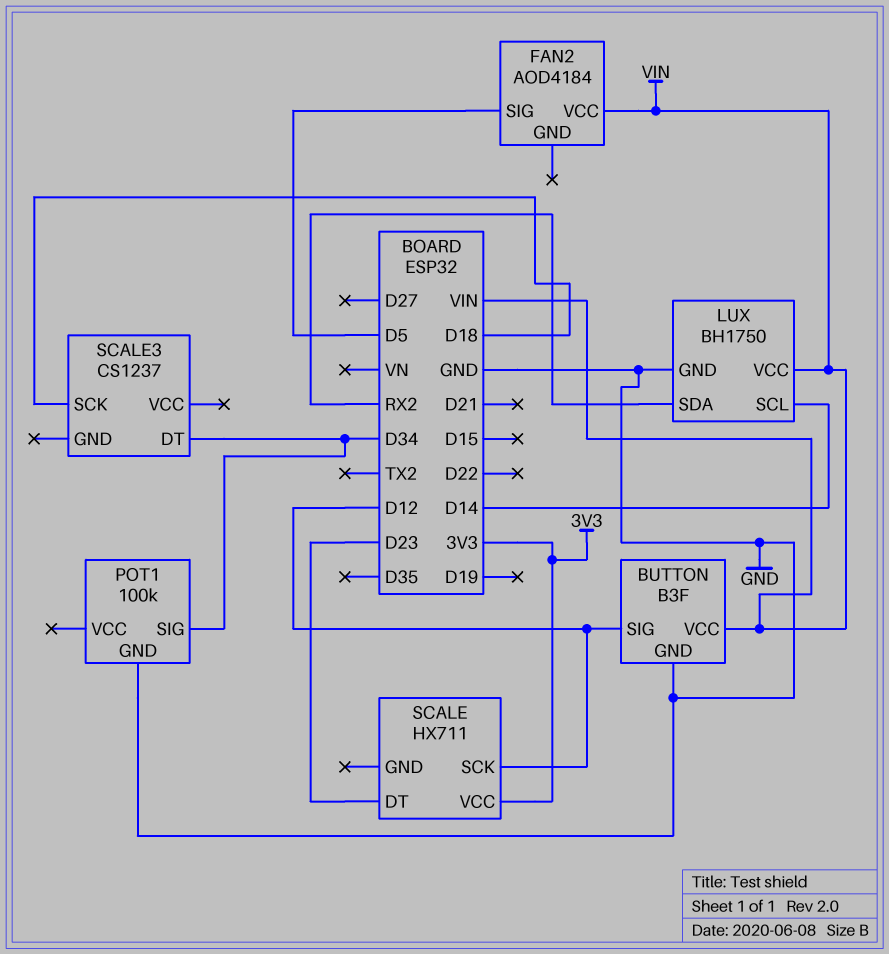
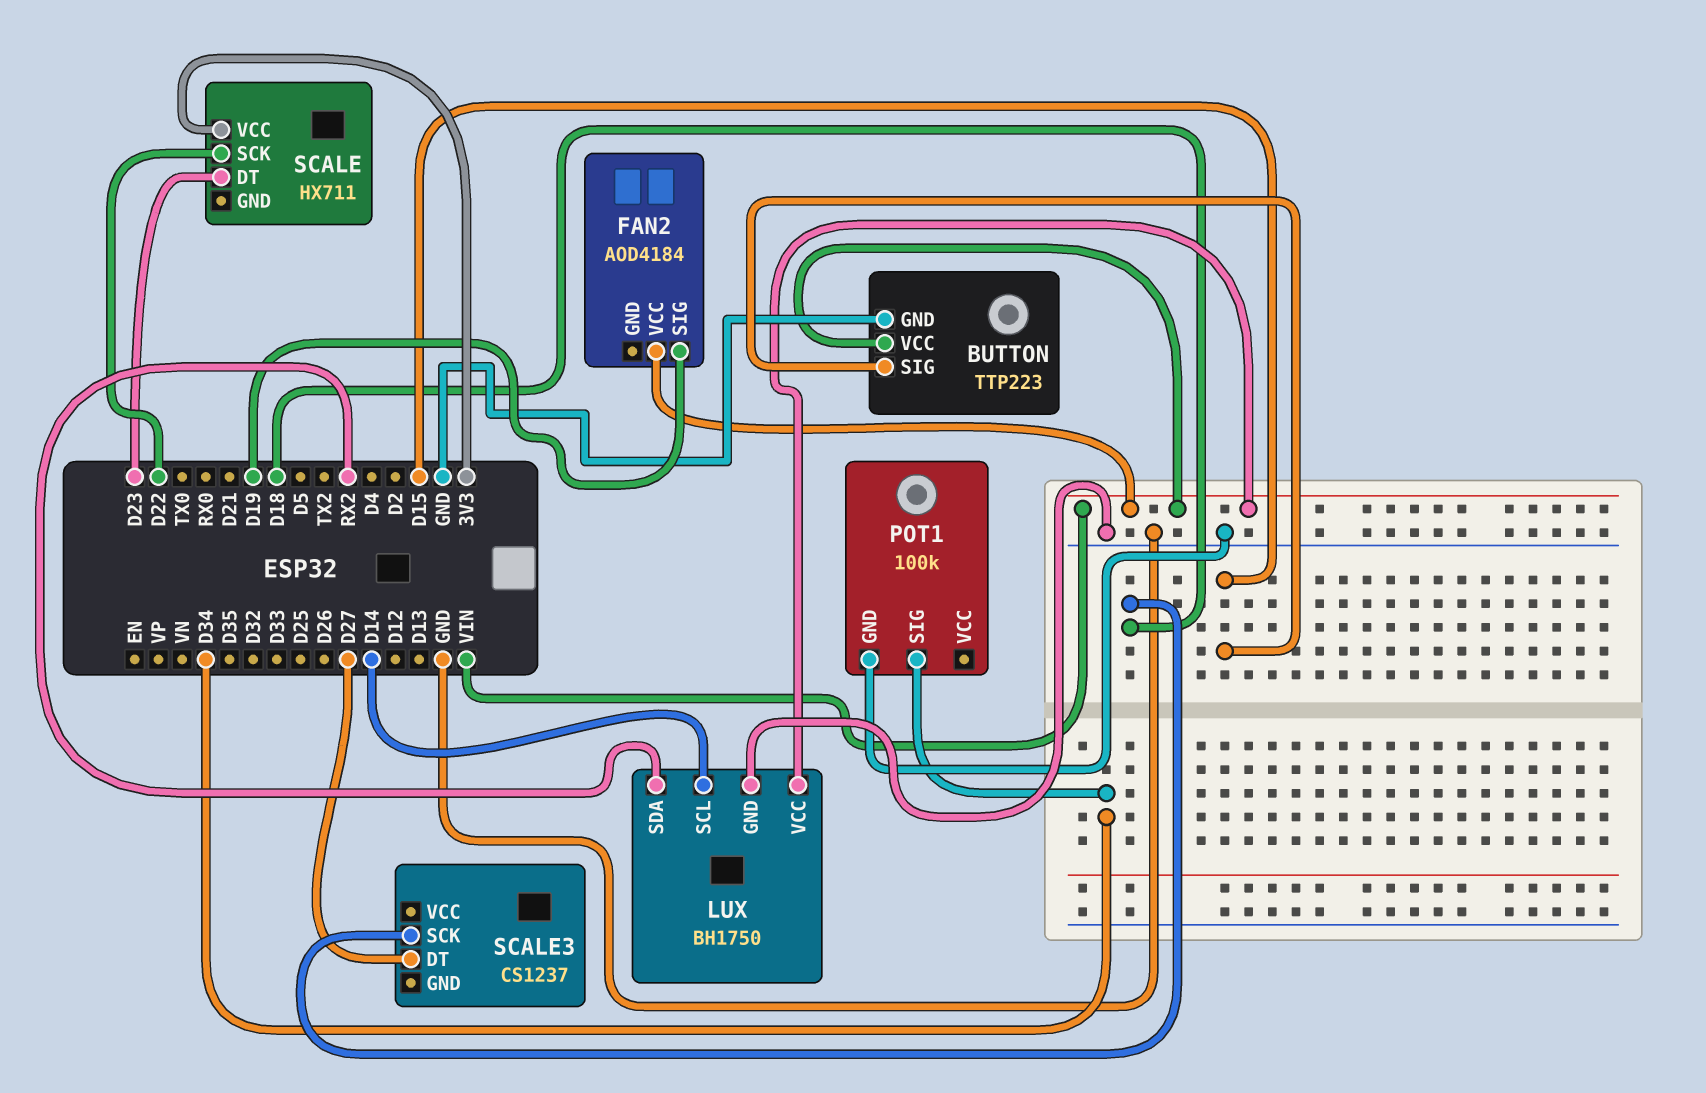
BUTTON: B3F -> TTP223
BUTTON pin SIG: D12 -> D15
FAN2 pin SIG: D5 -> D19
SCALE pin SCK: D12 -> D22
SCALE3 pin DT: D34 -> D27

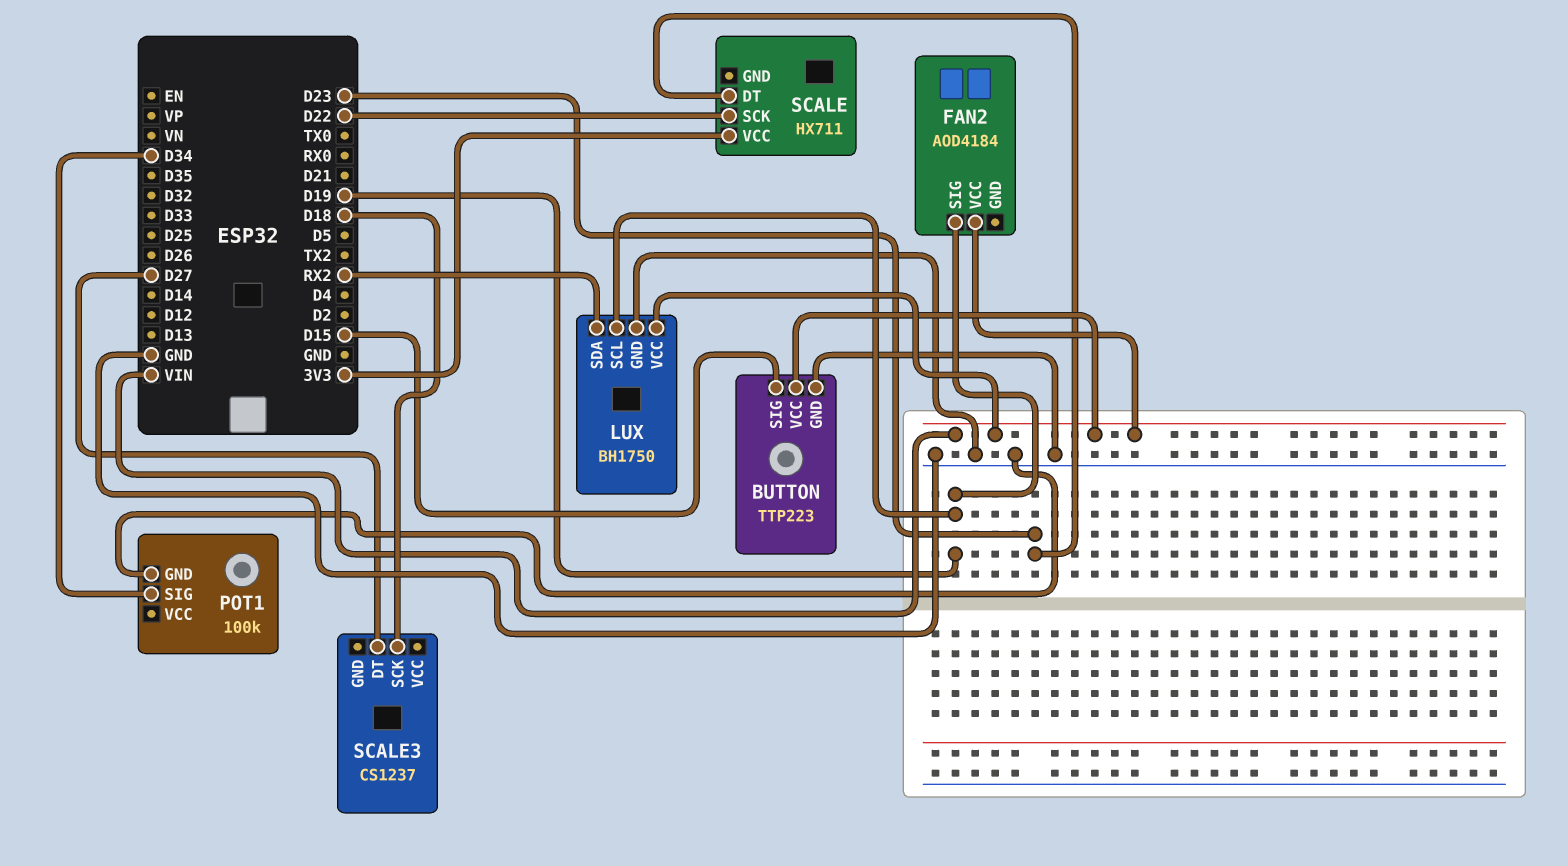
LUX pin SCL: D14 -> D19

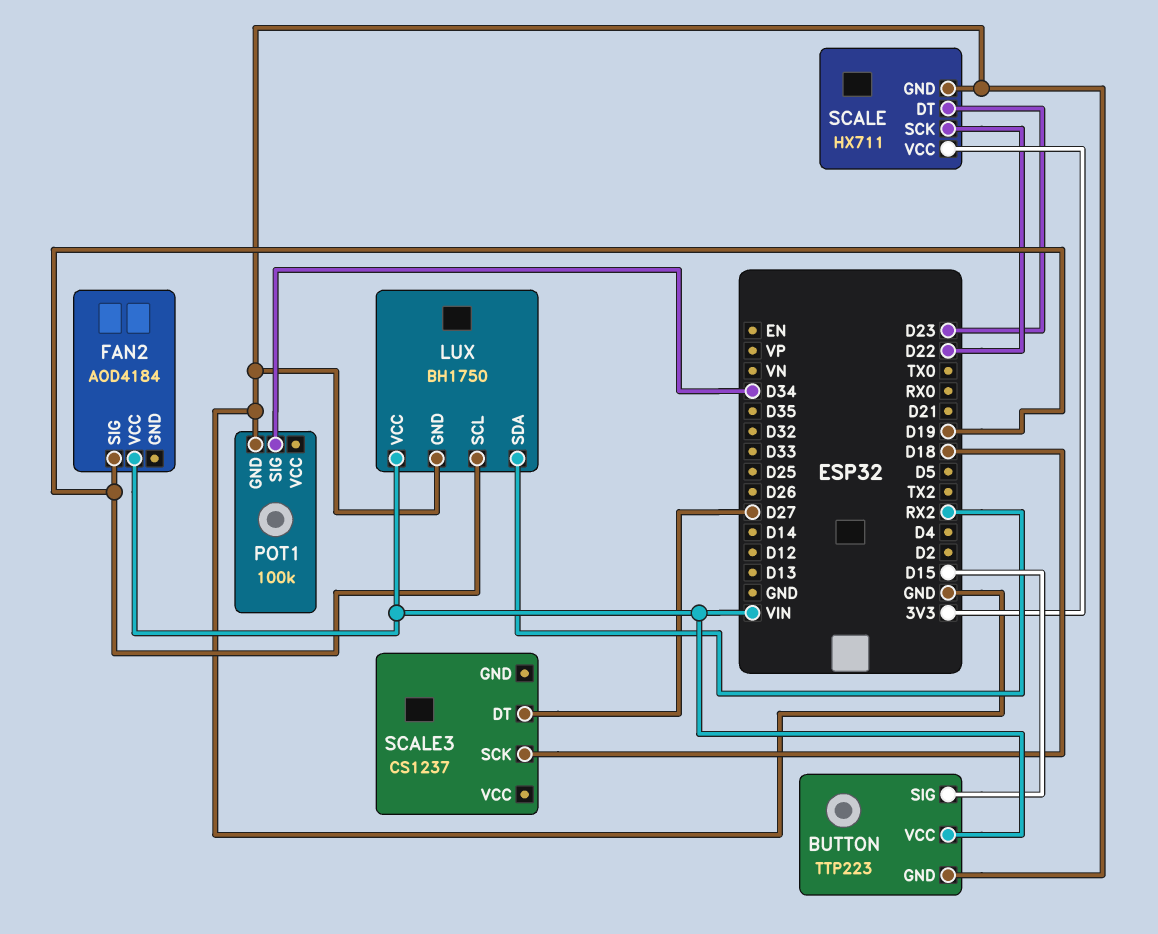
SCALE pin GND: none -> GND

